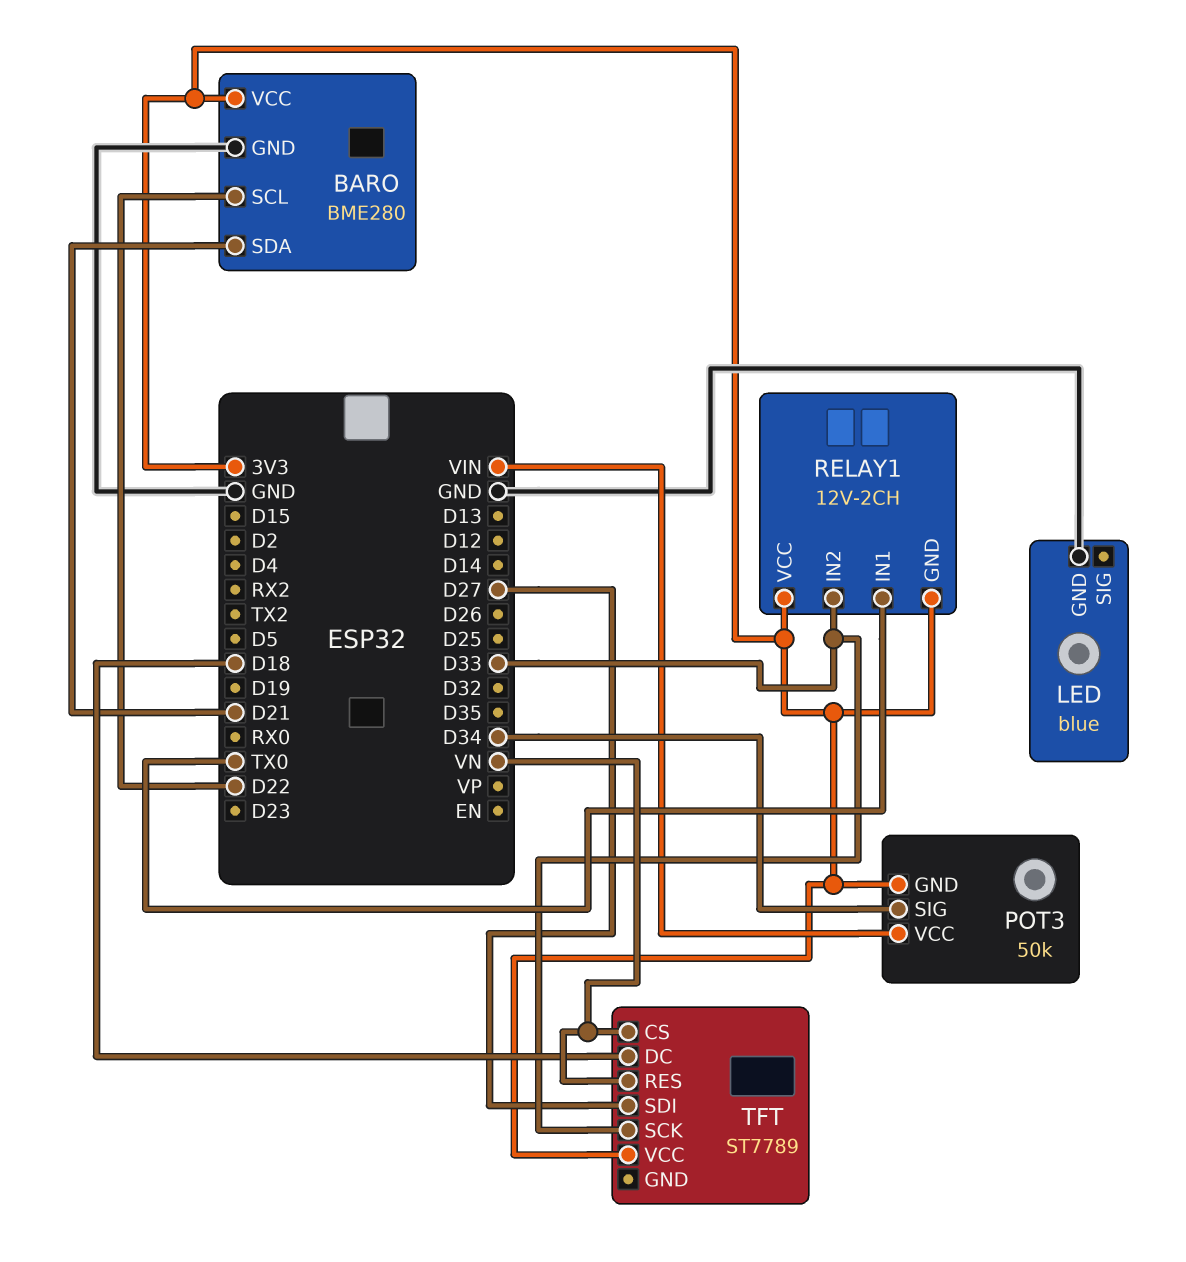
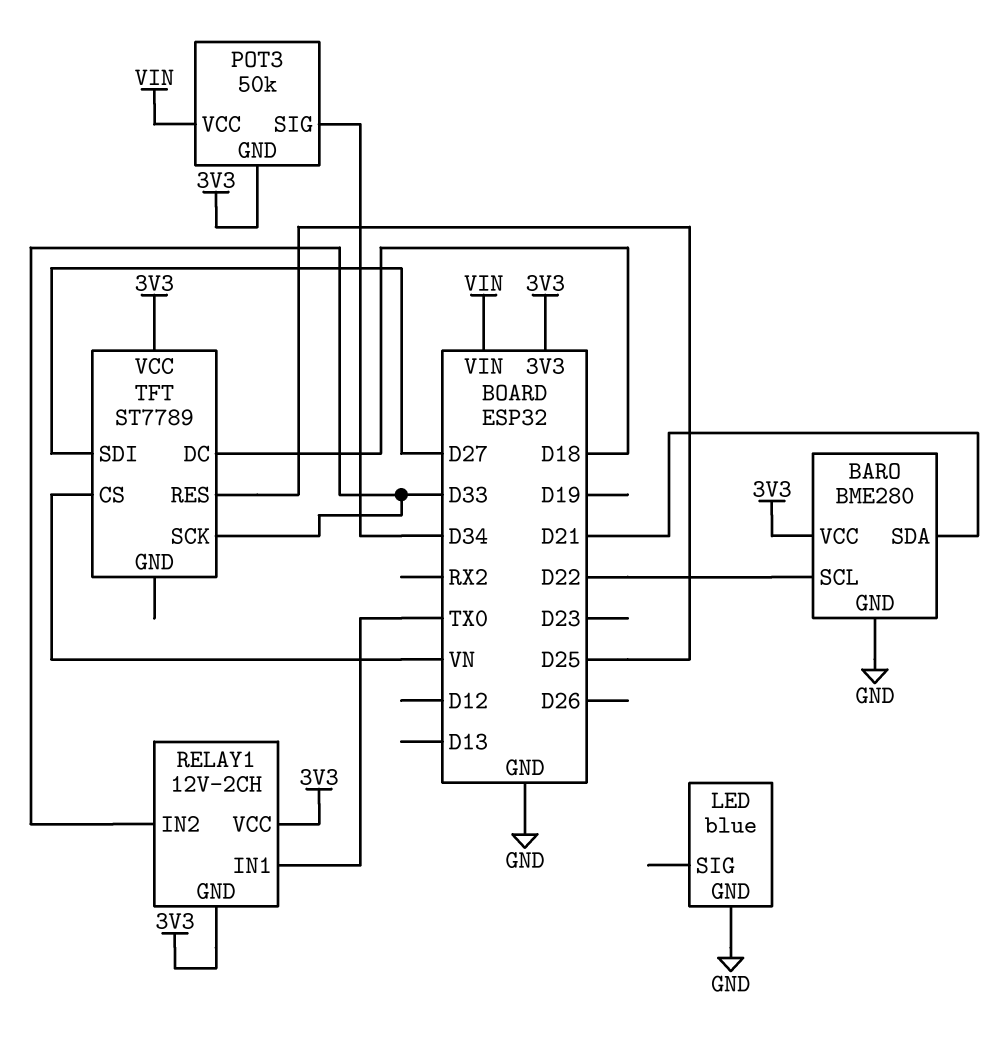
TFT pin RES: VN -> D25

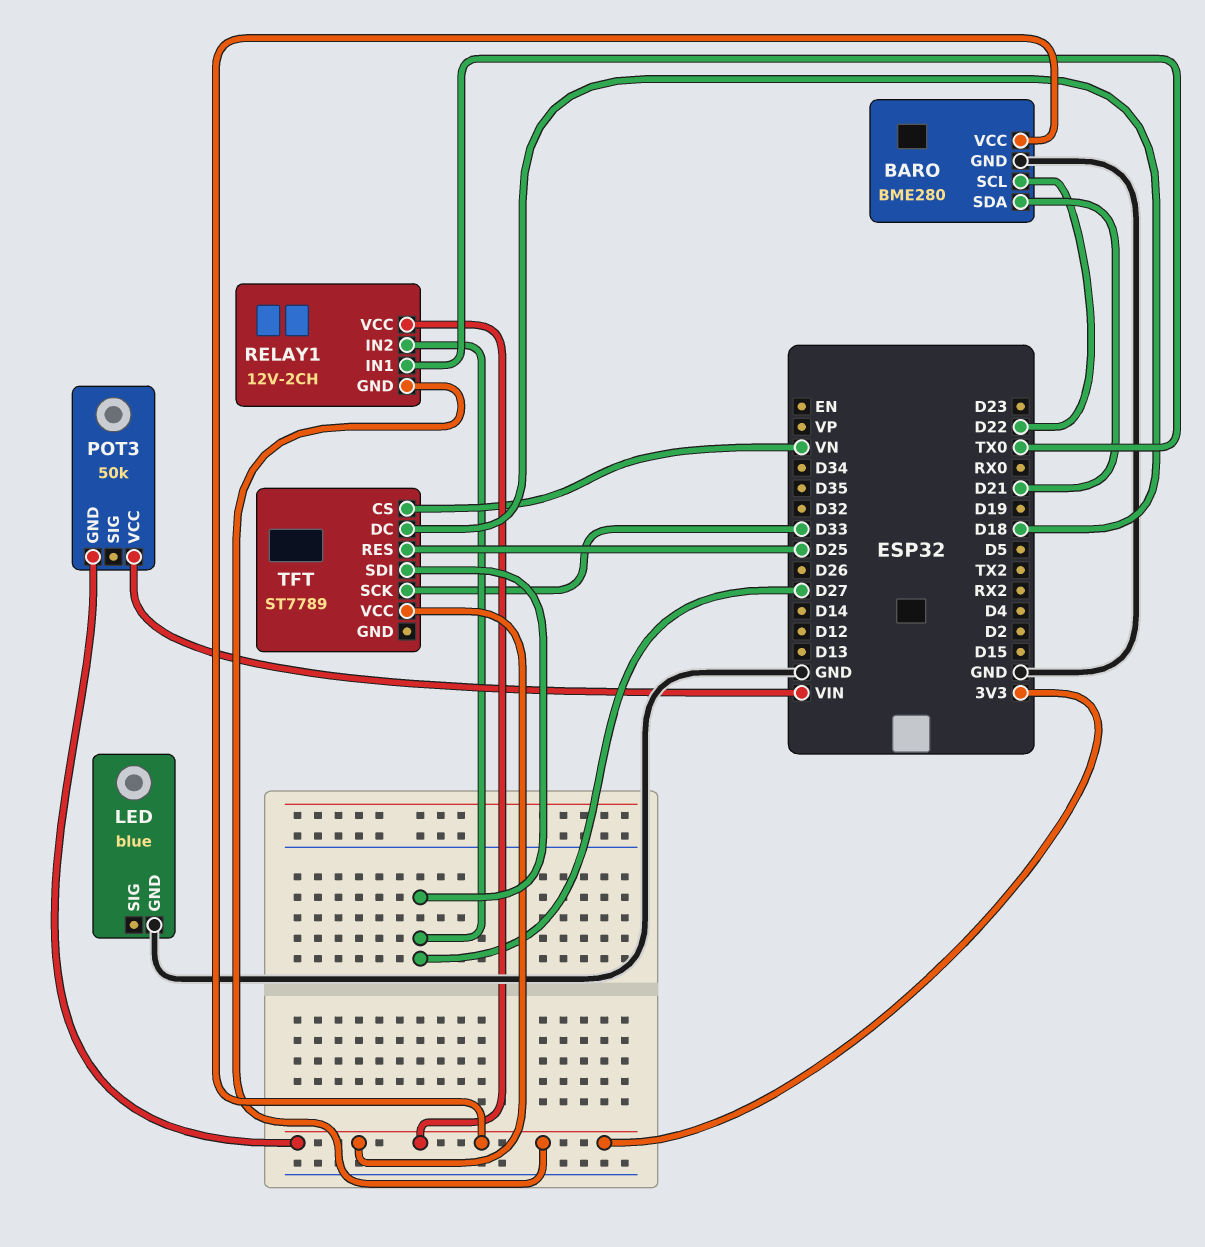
POT3 pin SIG: D34 -> none
RELAY1 pin IN2: D33 -> D27

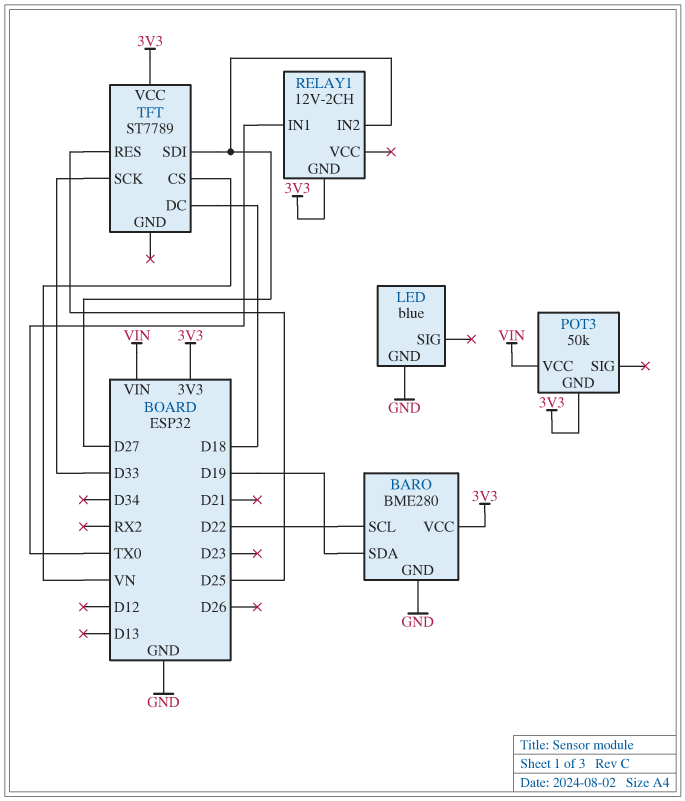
BARO pin SDA: D21 -> D19
RELAY1 pin VCC: 3V3 -> none

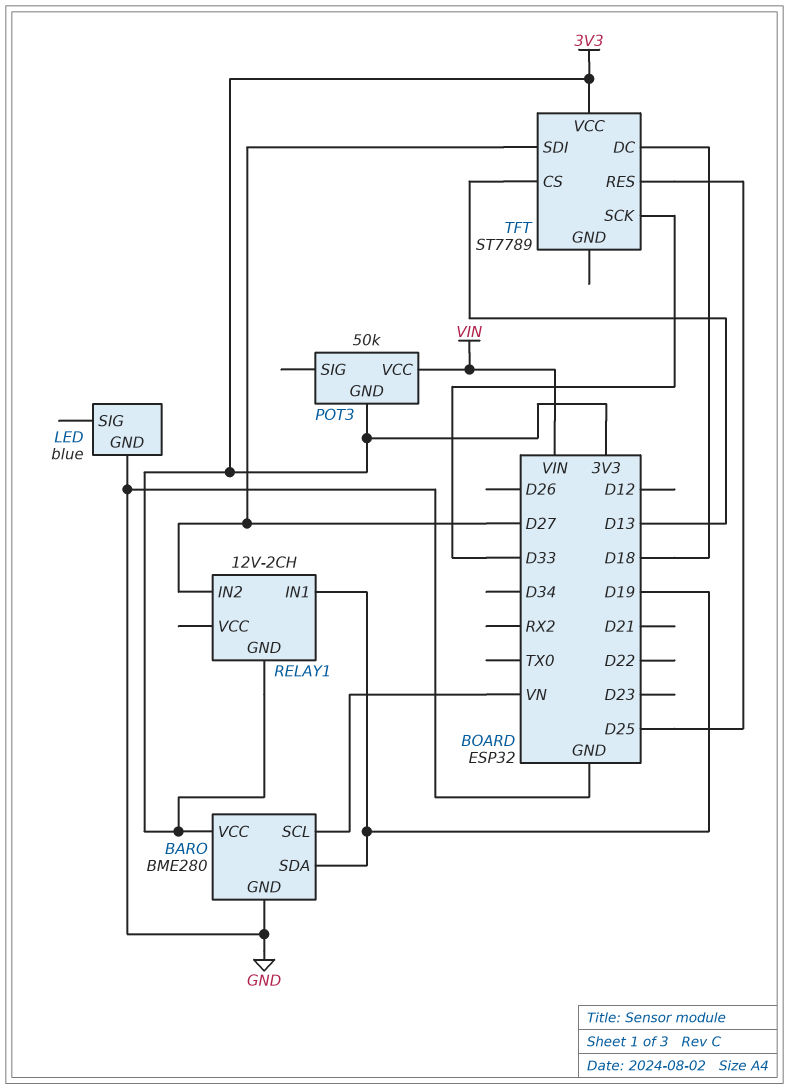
BARO pin SCL: D22 -> VN
RELAY1 pin IN1: TX0 -> D19
TFT pin CS: VN -> D13

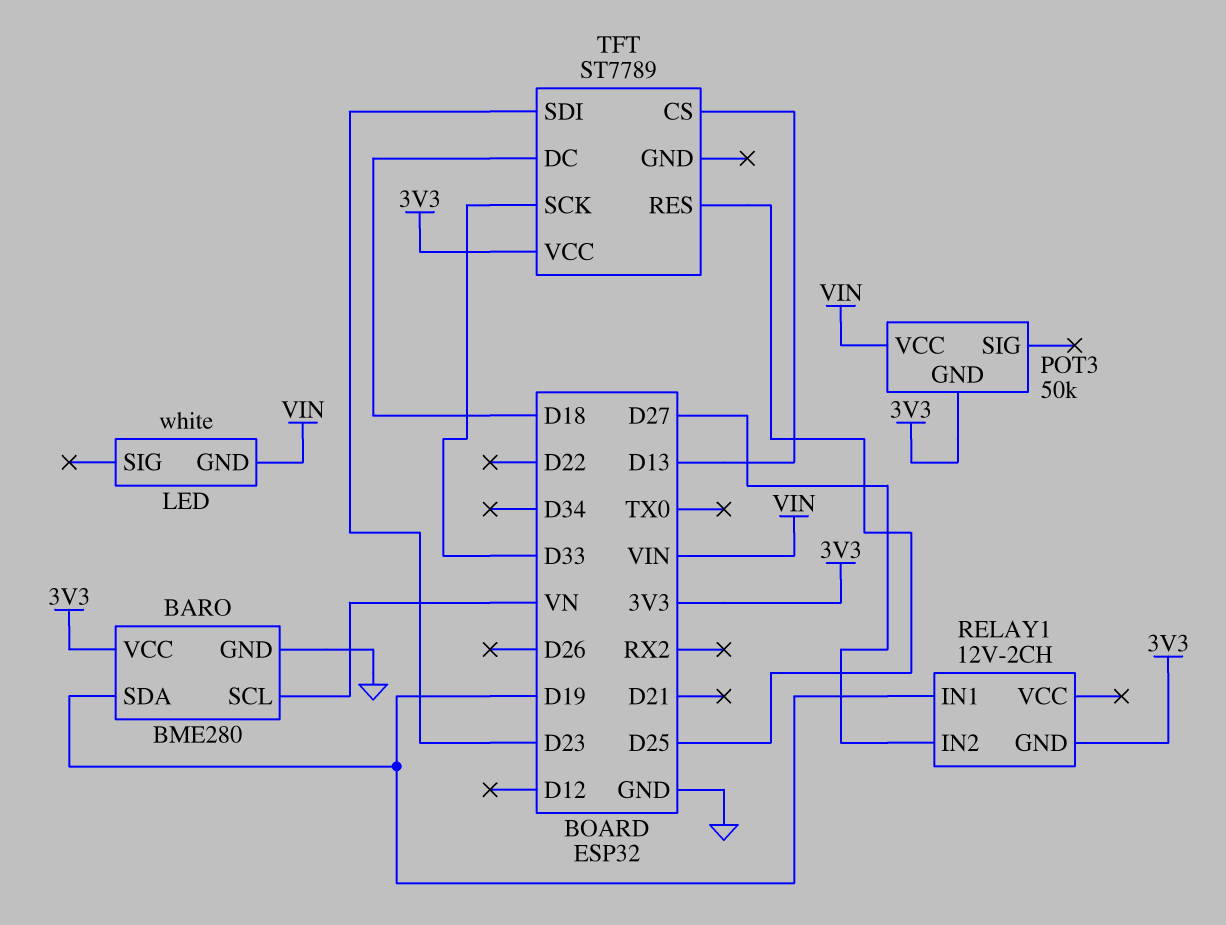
LED: blue -> white
LED pin GND: GND -> VIN
TFT pin SDI: D27 -> D23

